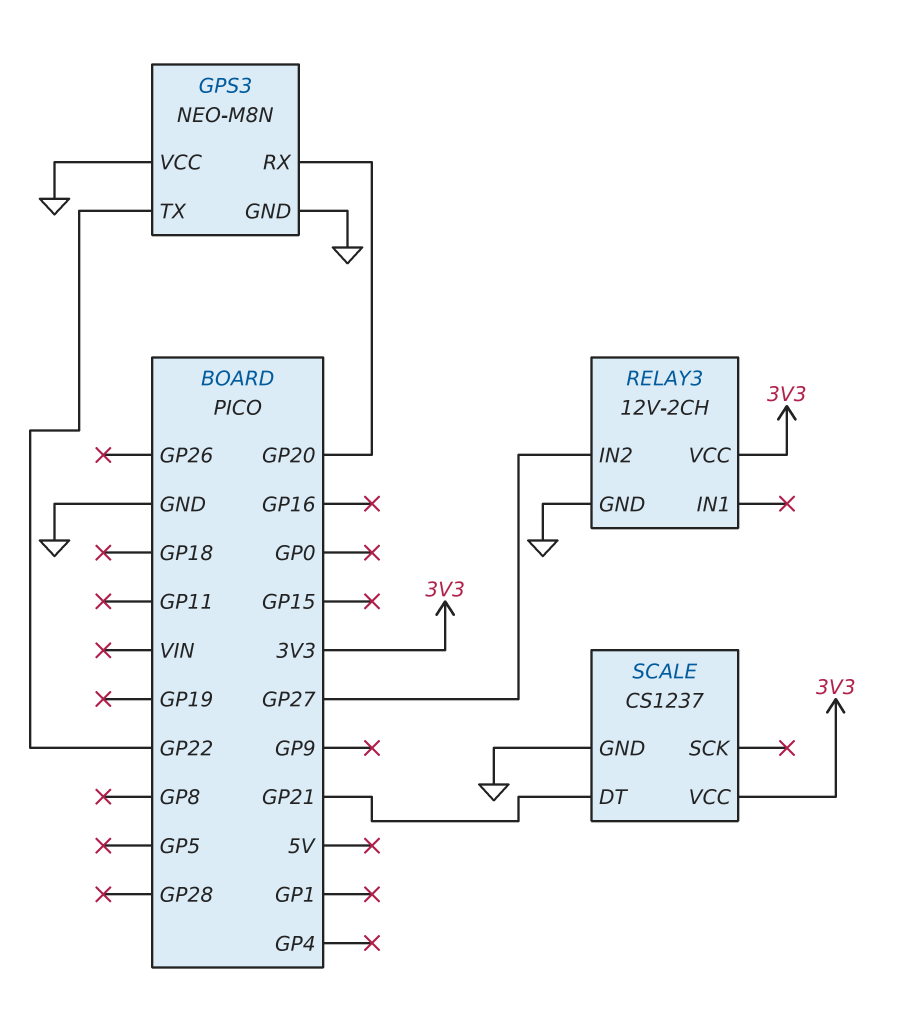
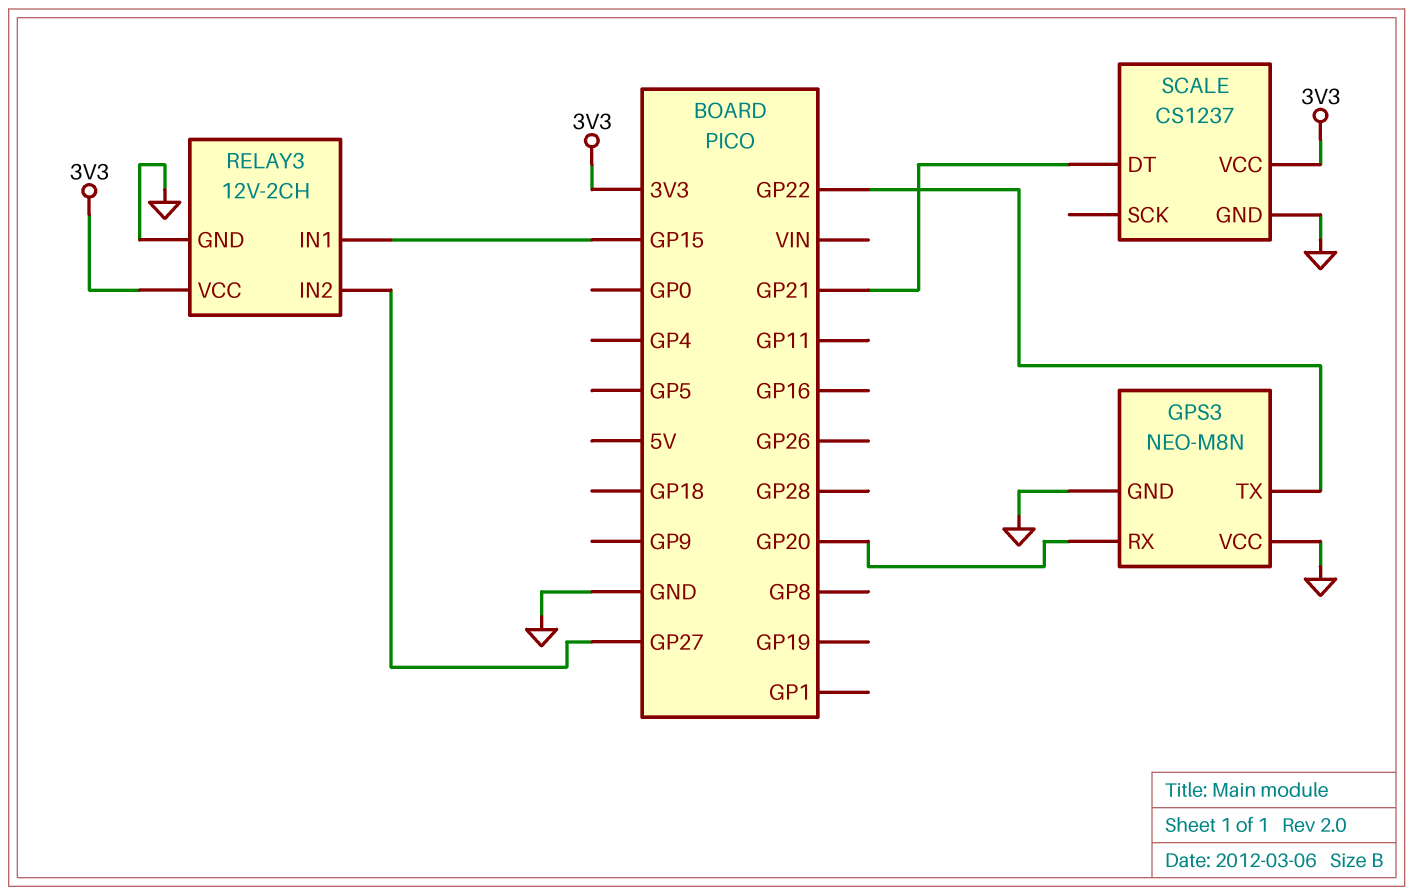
RELAY3 pin IN1: none -> GP15

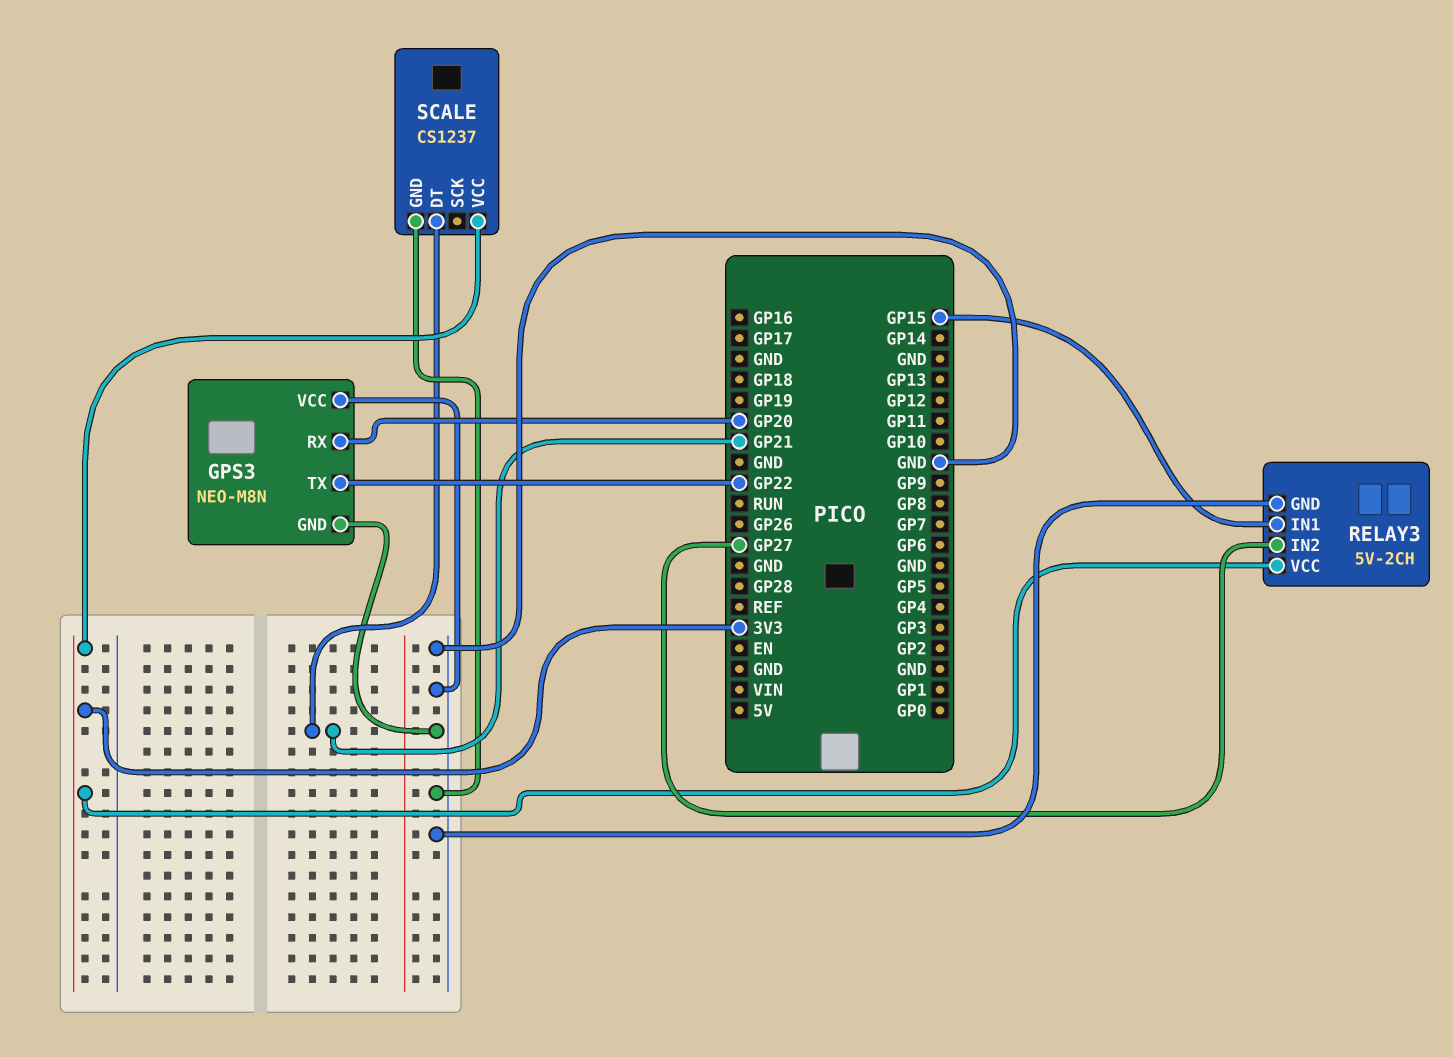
RELAY3: 12V-2CH -> 5V-2CH

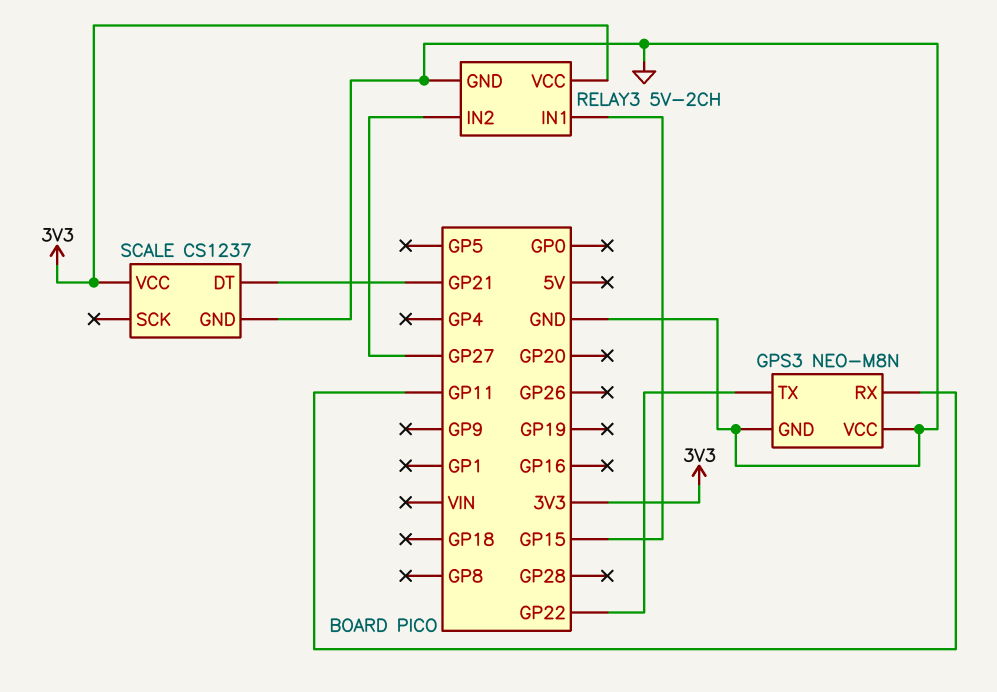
GPS3 pin RX: GP20 -> GP11

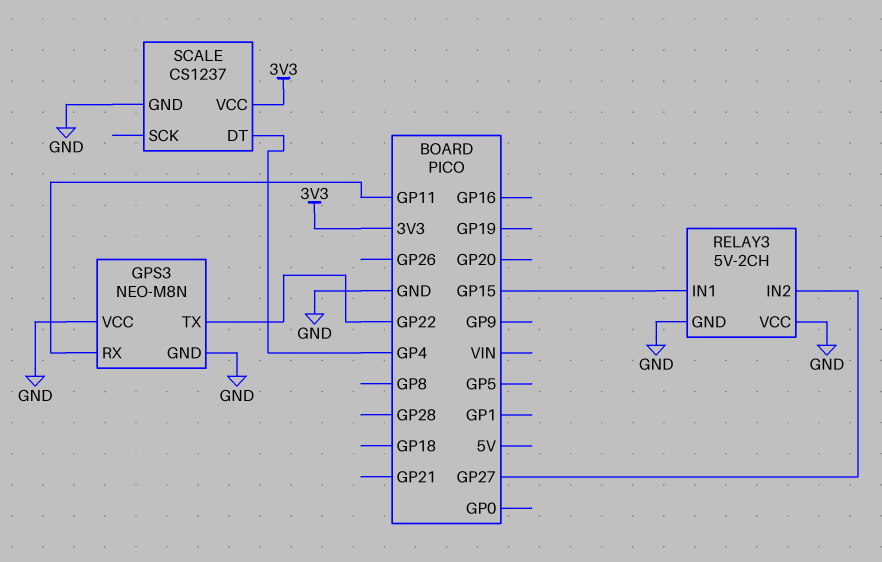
RELAY3 pin VCC: 3V3 -> GND
SCALE pin DT: GP21 -> GP4

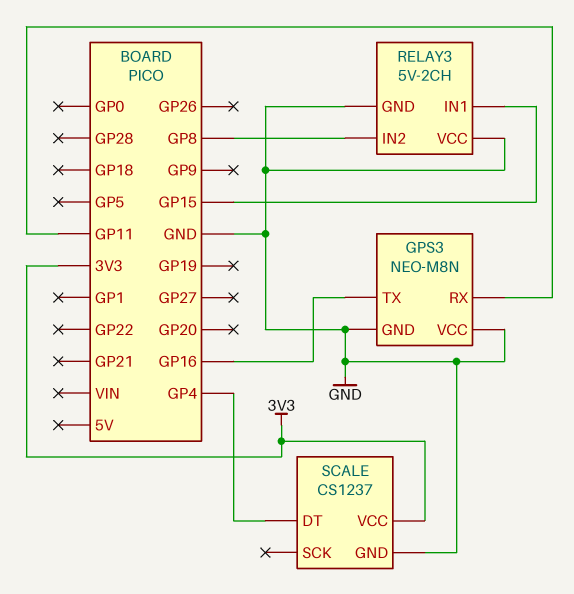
GPS3 pin TX: GP22 -> GP16
RELAY3 pin IN2: GP27 -> GP8

